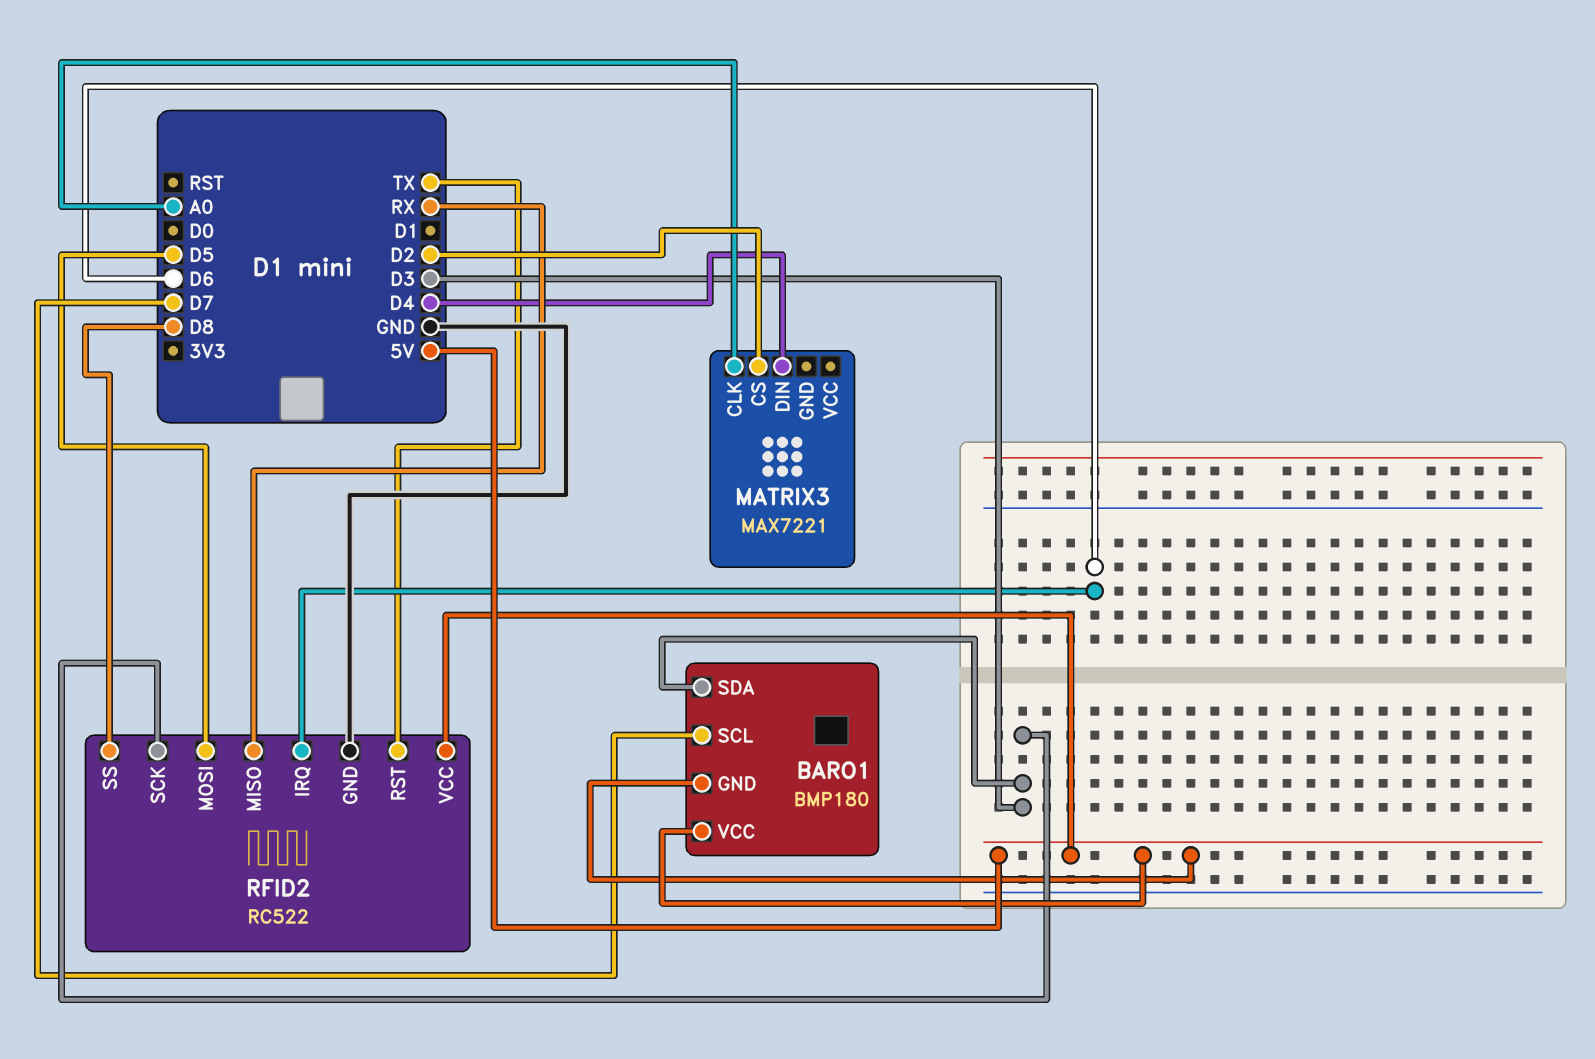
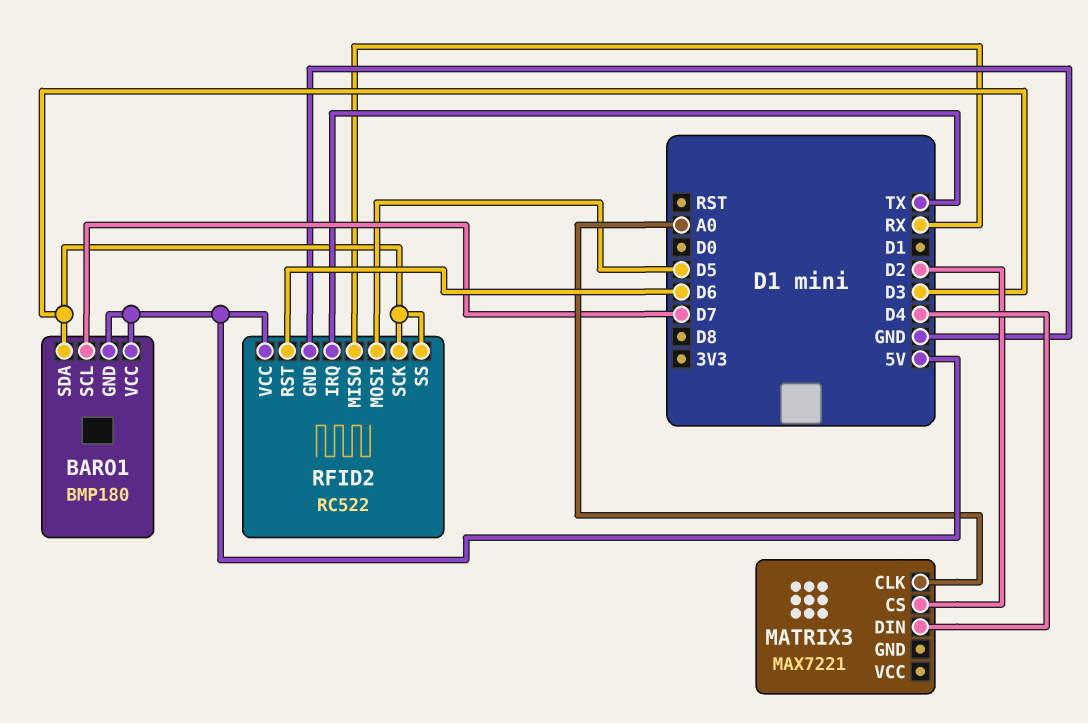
RFID2 pin IRQ: D6 -> TX
RFID2 pin RST: TX -> D6
RFID2 pin SS: D8 -> D3

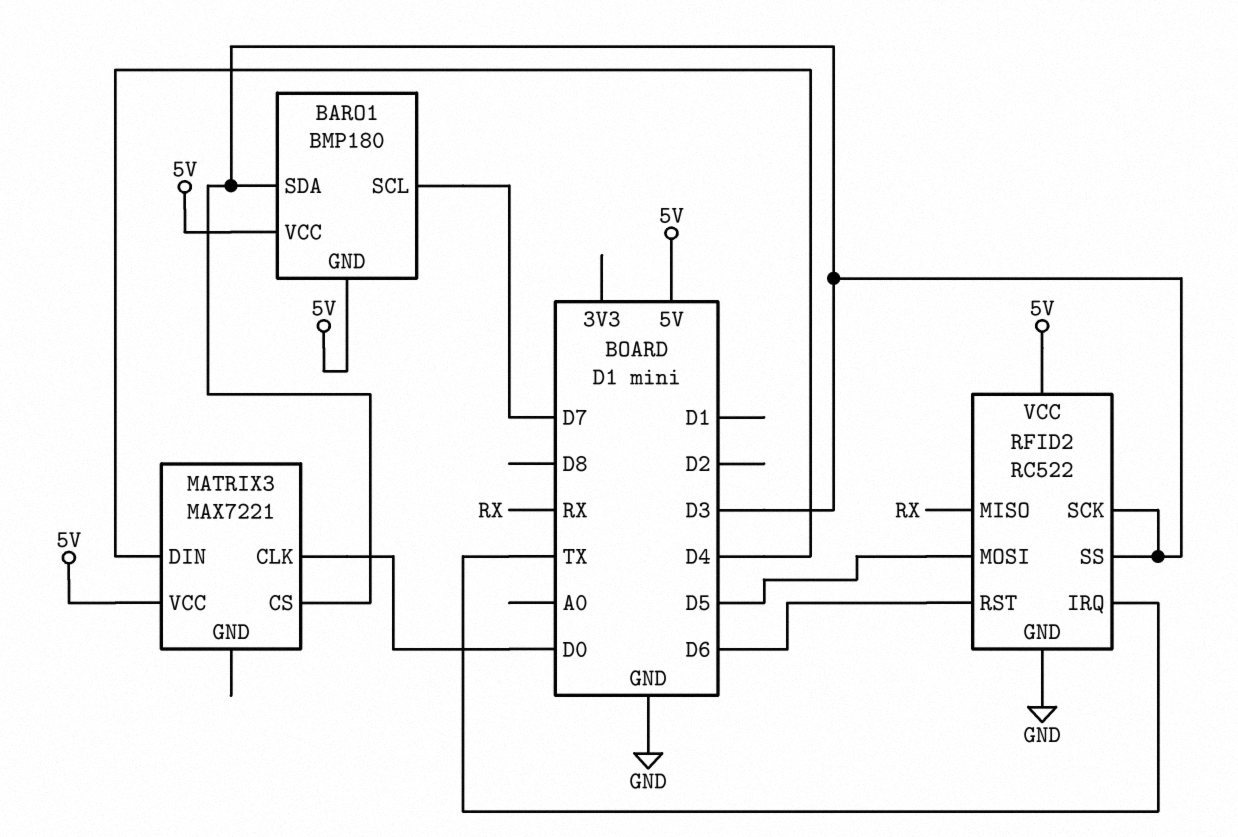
MATRIX3 pin CLK: A0 -> D0
MATRIX3 pin CS: D2 -> D3
MATRIX3 pin VCC: none -> 5V

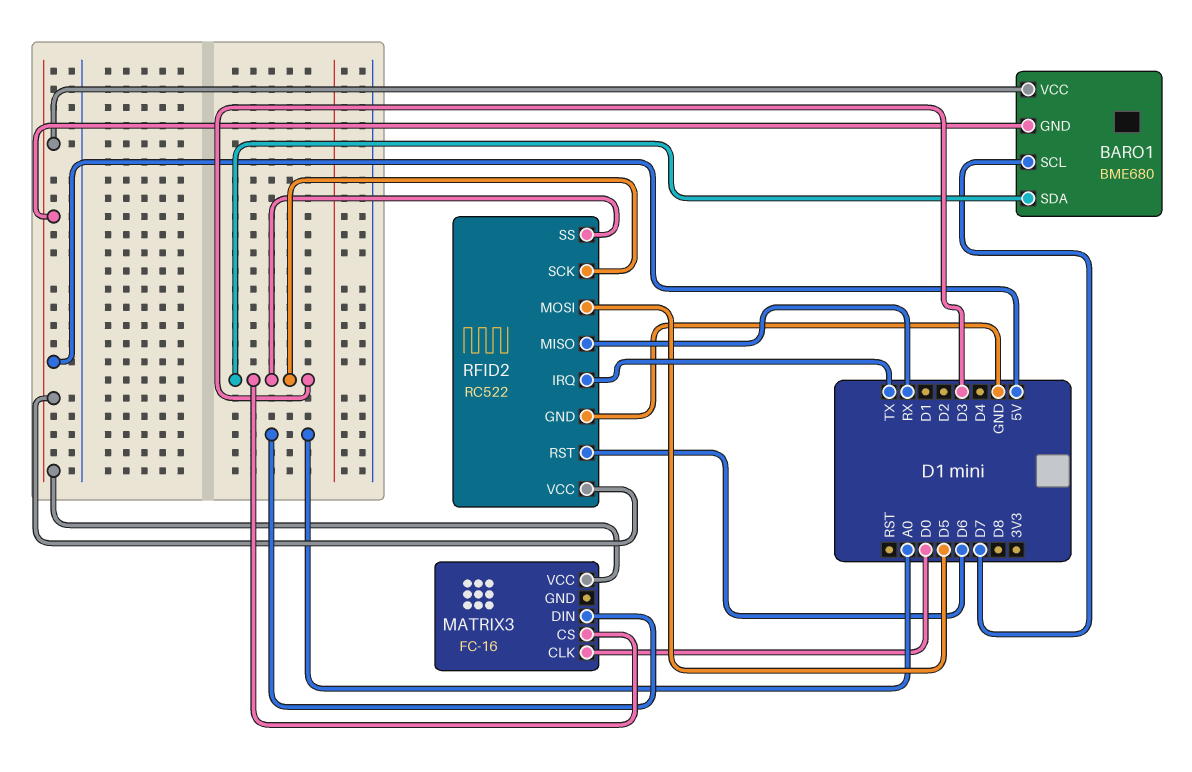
BARO1: BMP180 -> BME680
MATRIX3: MAX7221 -> FC-16
MATRIX3 pin DIN: D4 -> A0

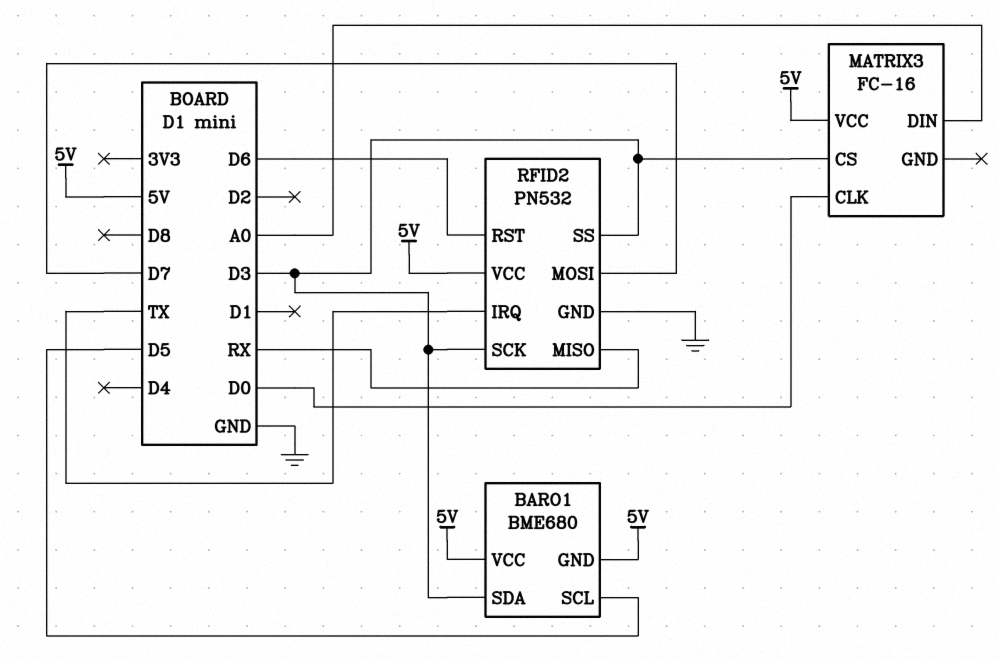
BARO1 pin SCL: D7 -> D5
RFID2: RC522 -> PN532
RFID2 pin MOSI: D5 -> D7

